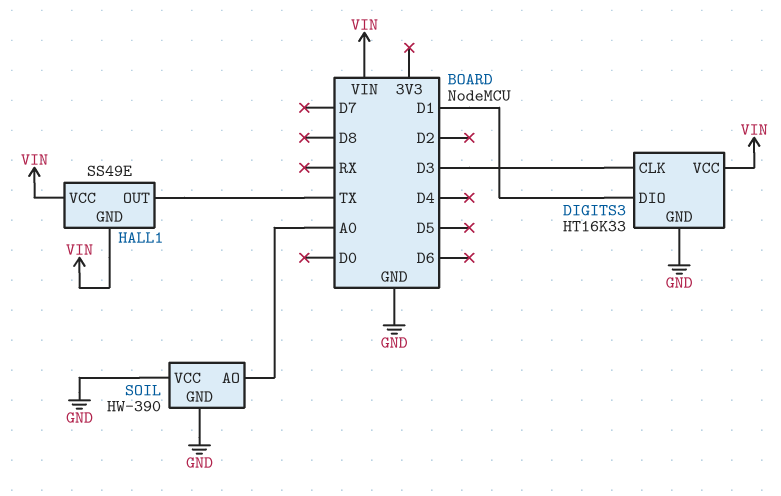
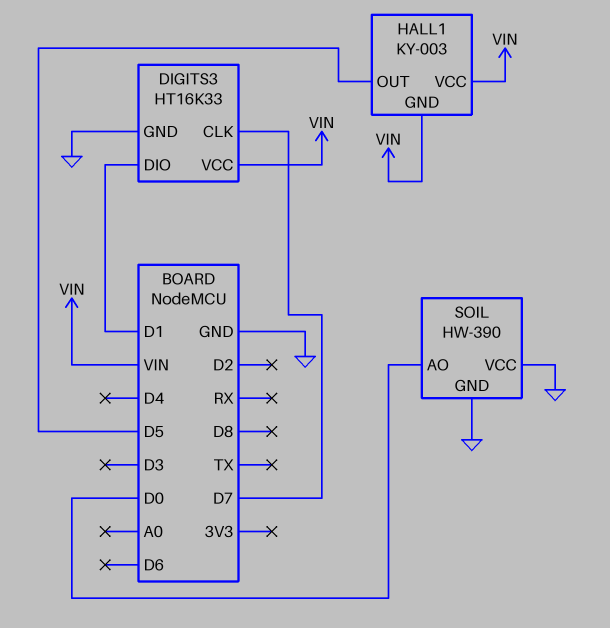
DIGITS3 pin CLK: D3 -> D7
HALL1: SS49E -> KY-003
HALL1 pin OUT: TX -> D5
SOIL pin AO: A0 -> D0

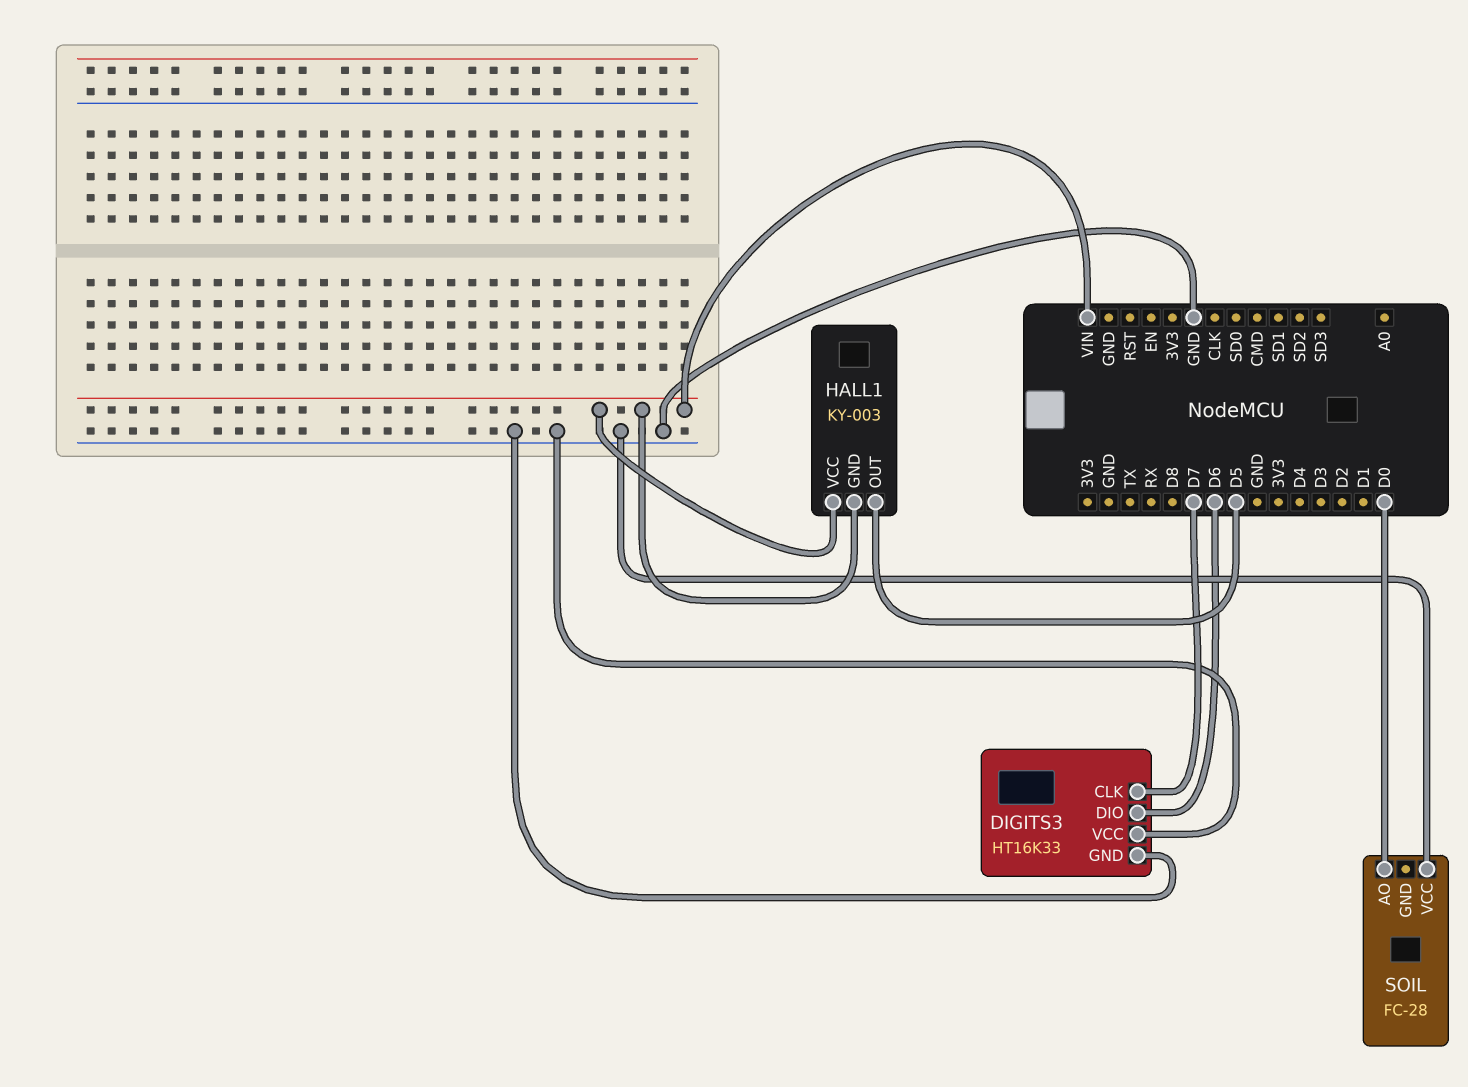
DIGITS3 pin DIO: D1 -> D6
DIGITS3 pin VCC: VIN -> GND
SOIL: HW-390 -> FC-28
SOIL pin GND: GND -> none

